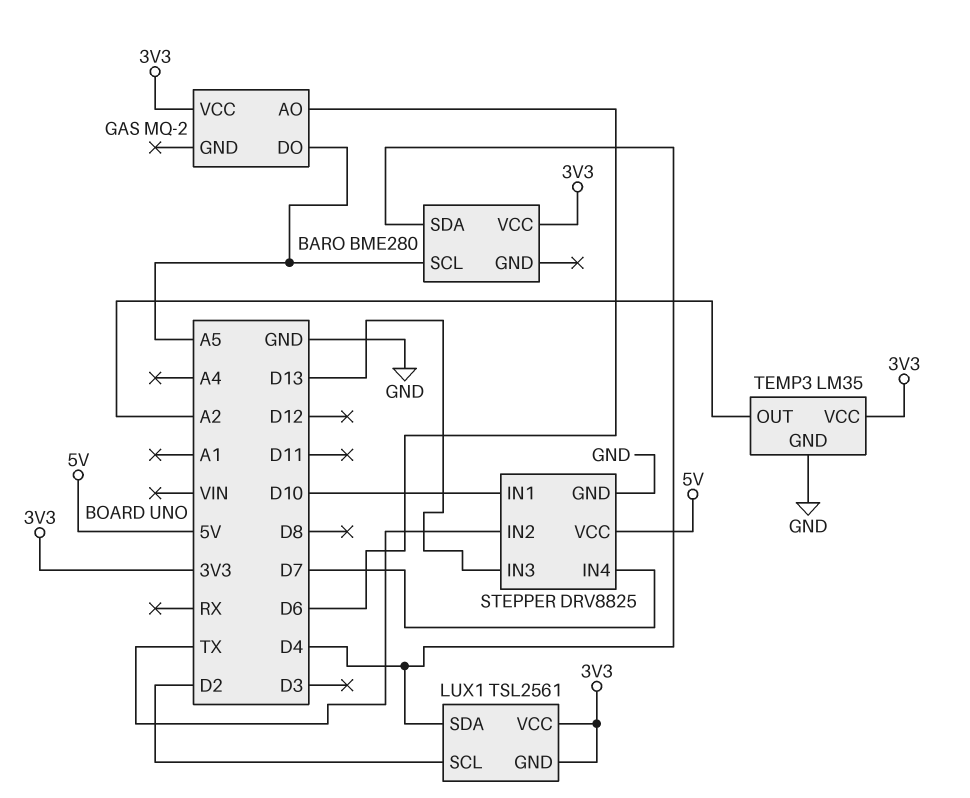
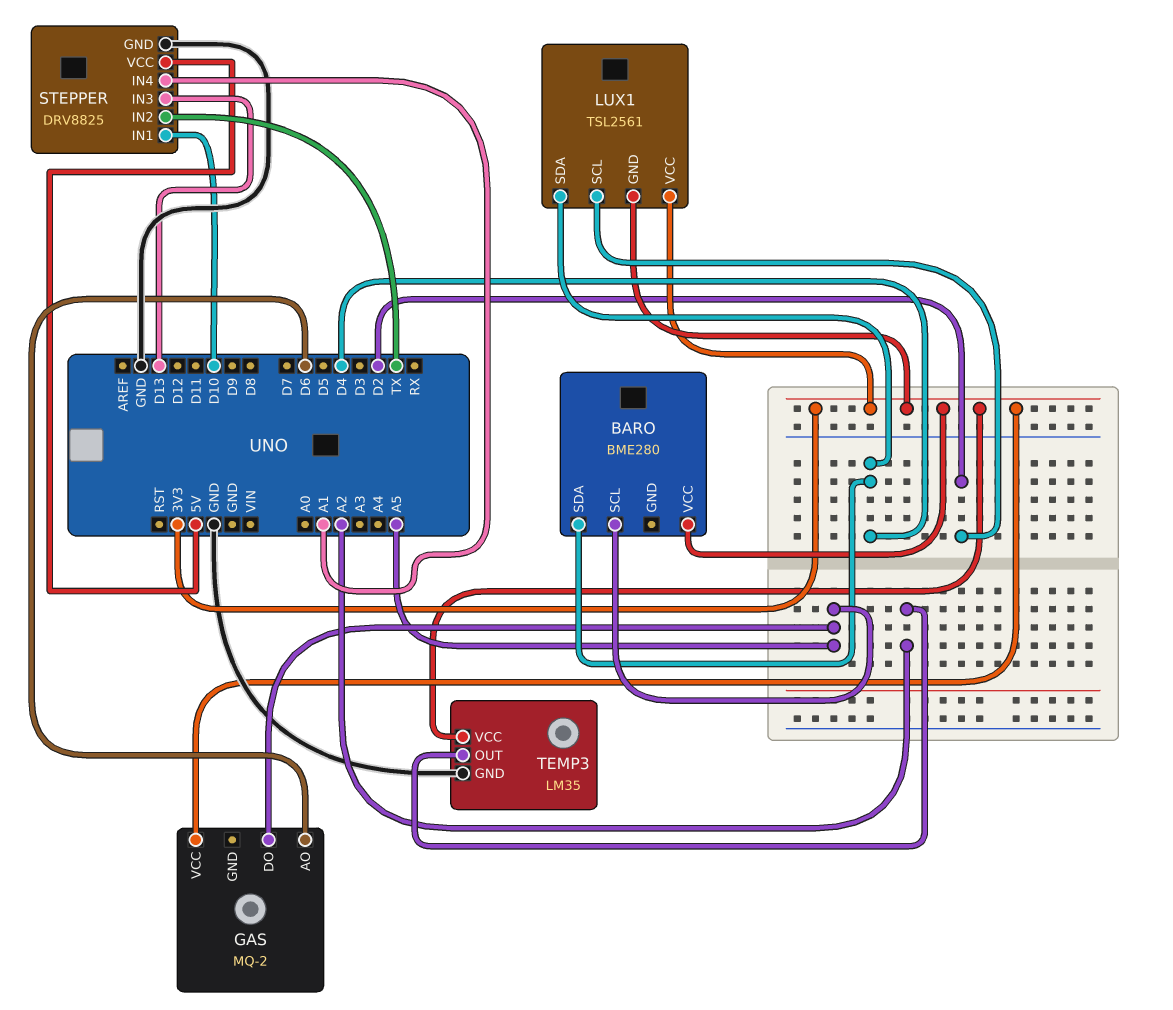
STEPPER pin IN4: D7 -> A1

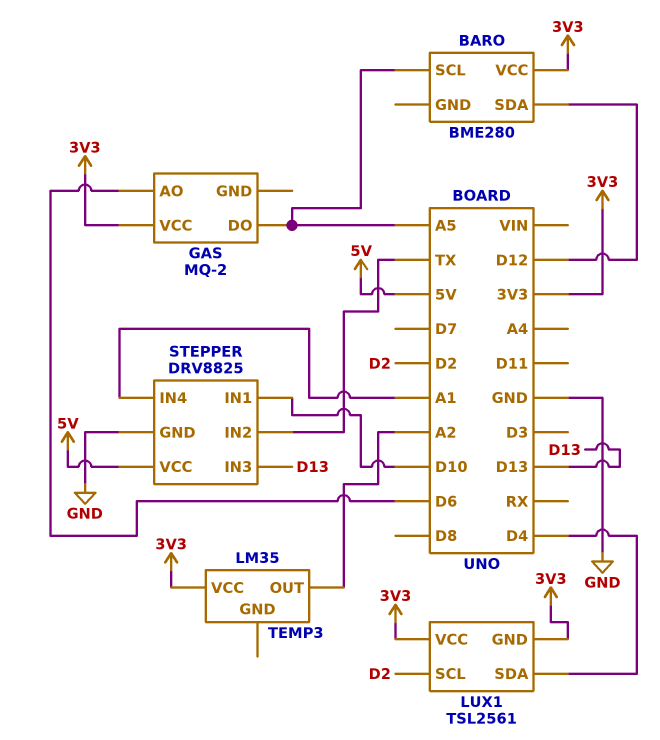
BARO pin SDA: D4 -> D12
TEMP3 pin GND: GND -> none

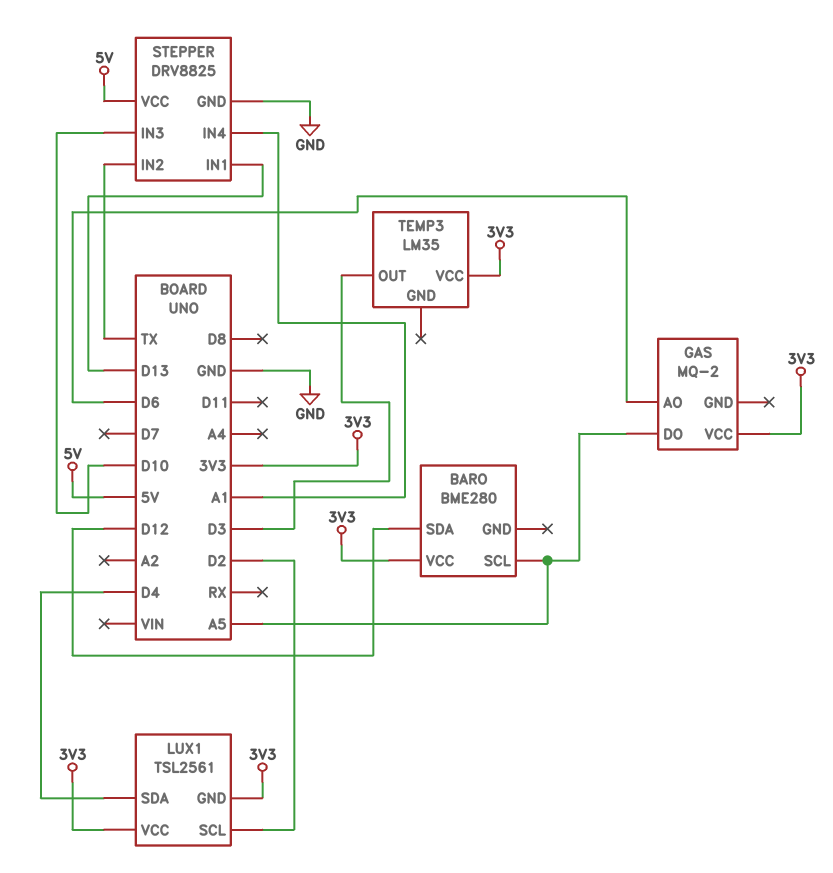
STEPPER pin IN1: D10 -> D13
STEPPER pin IN3: D13 -> D10
TEMP3 pin OUT: A2 -> D3

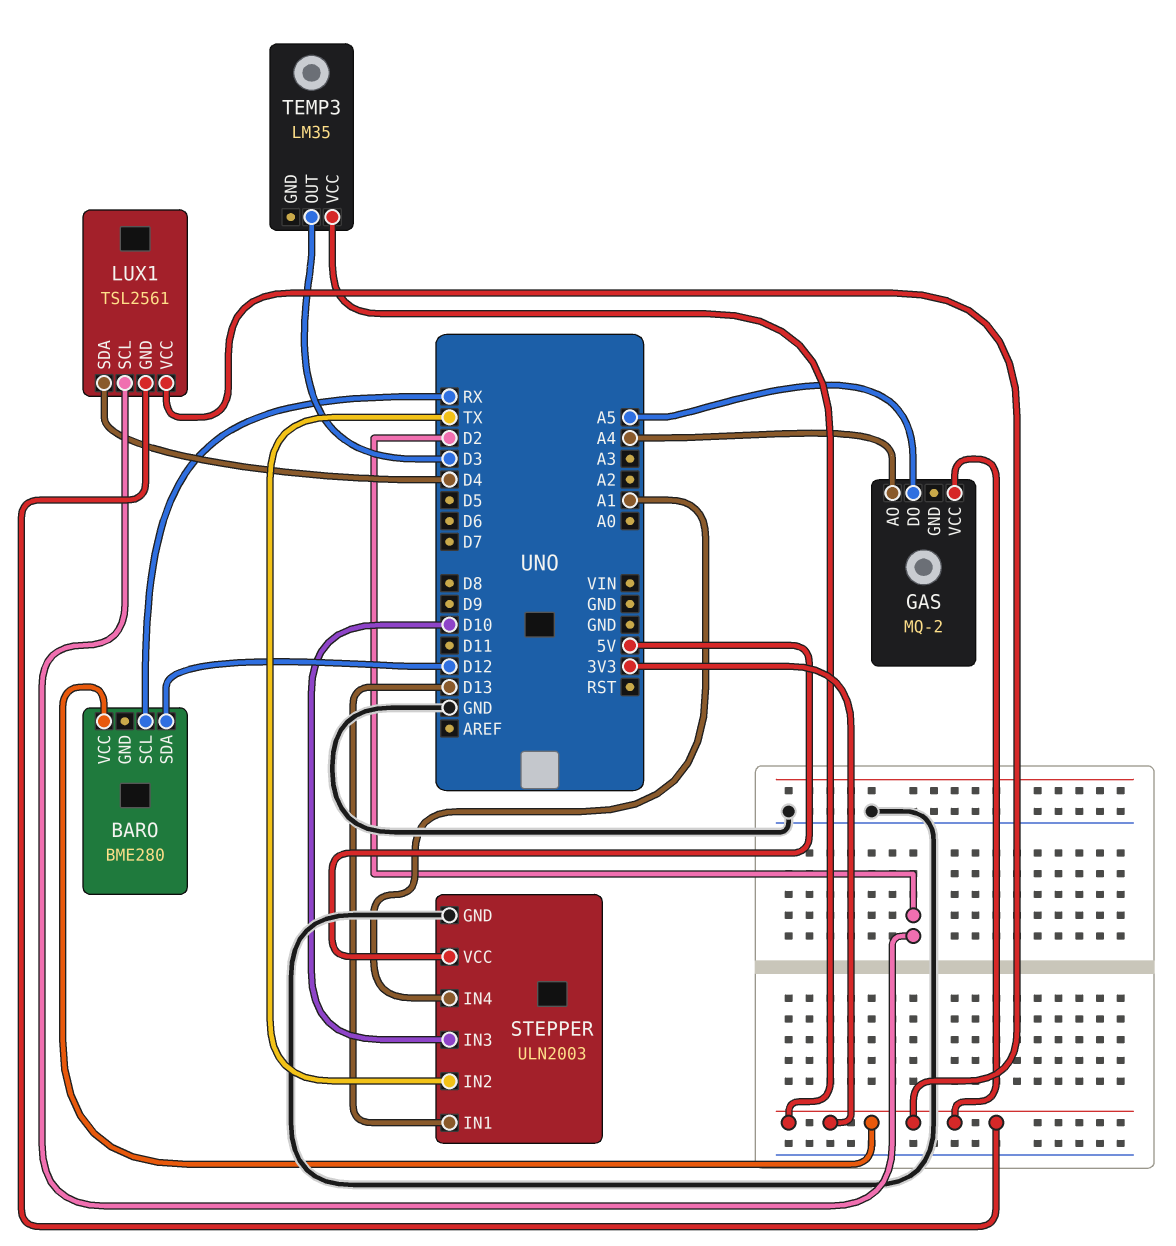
BARO pin SCL: A5 -> RX
GAS pin AO: D6 -> A4
STEPPER: DRV8825 -> ULN2003

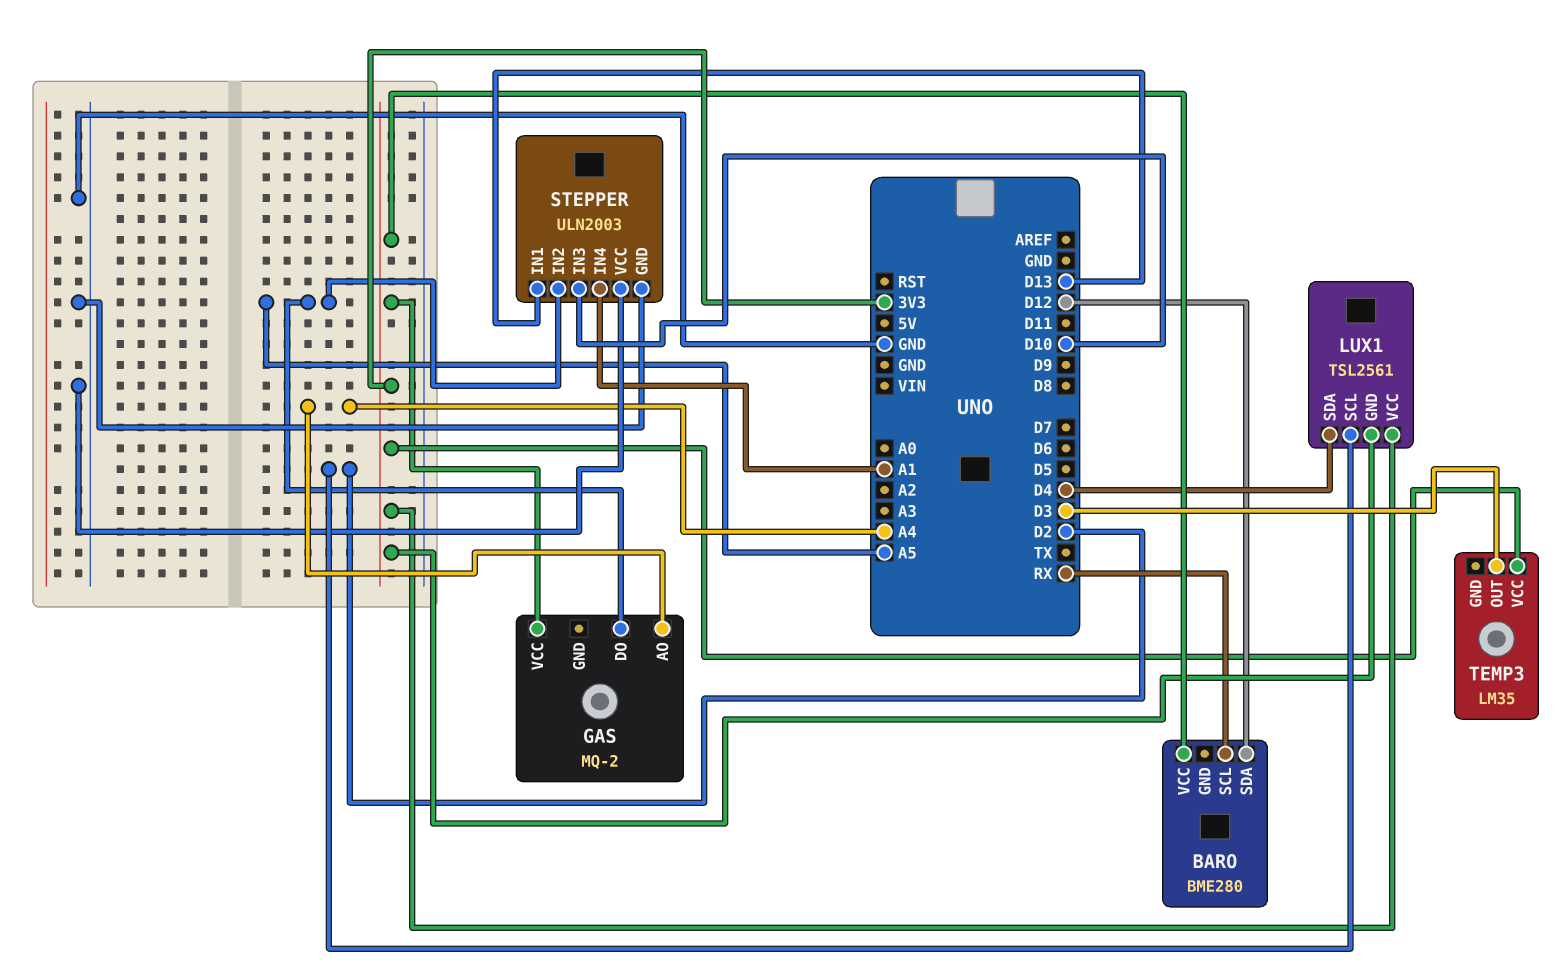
STEPPER pin IN2: TX -> A5
STEPPER pin VCC: 5V -> GND

